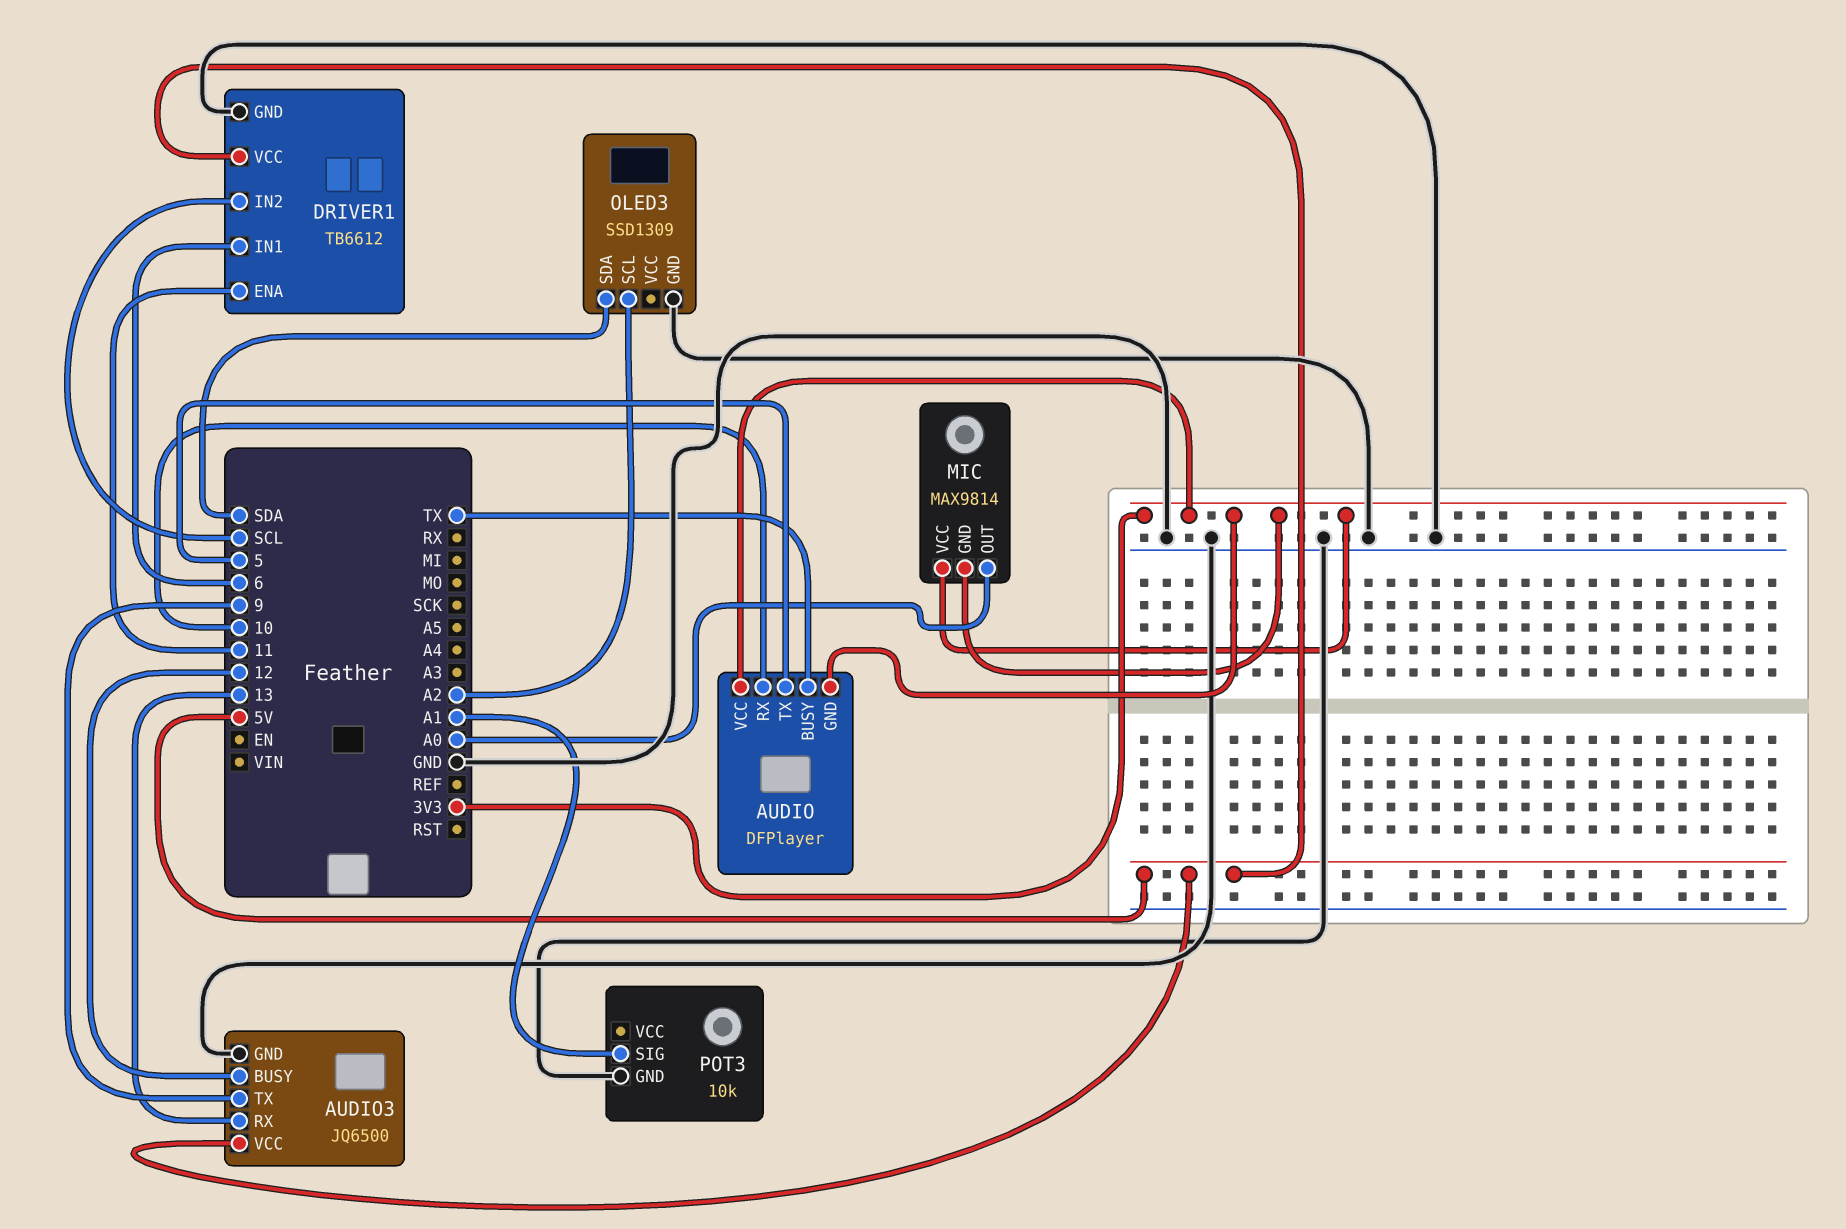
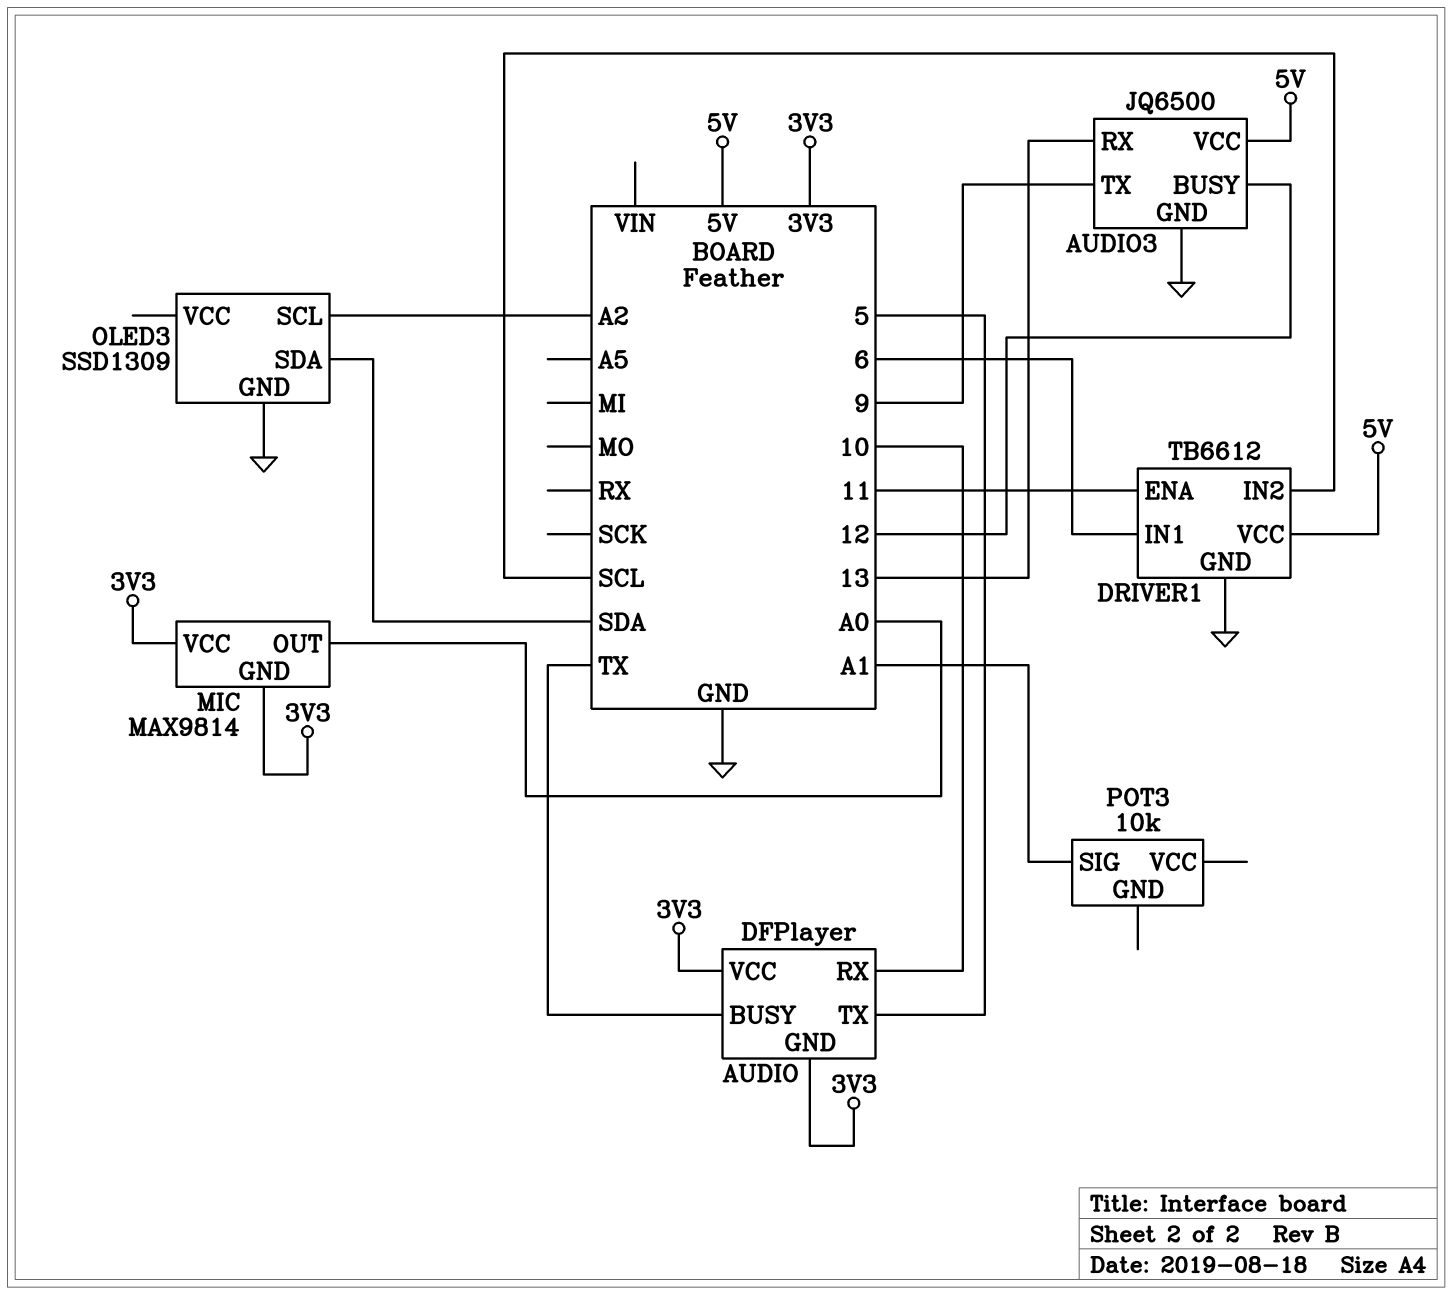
POT3 pin GND: GND -> none

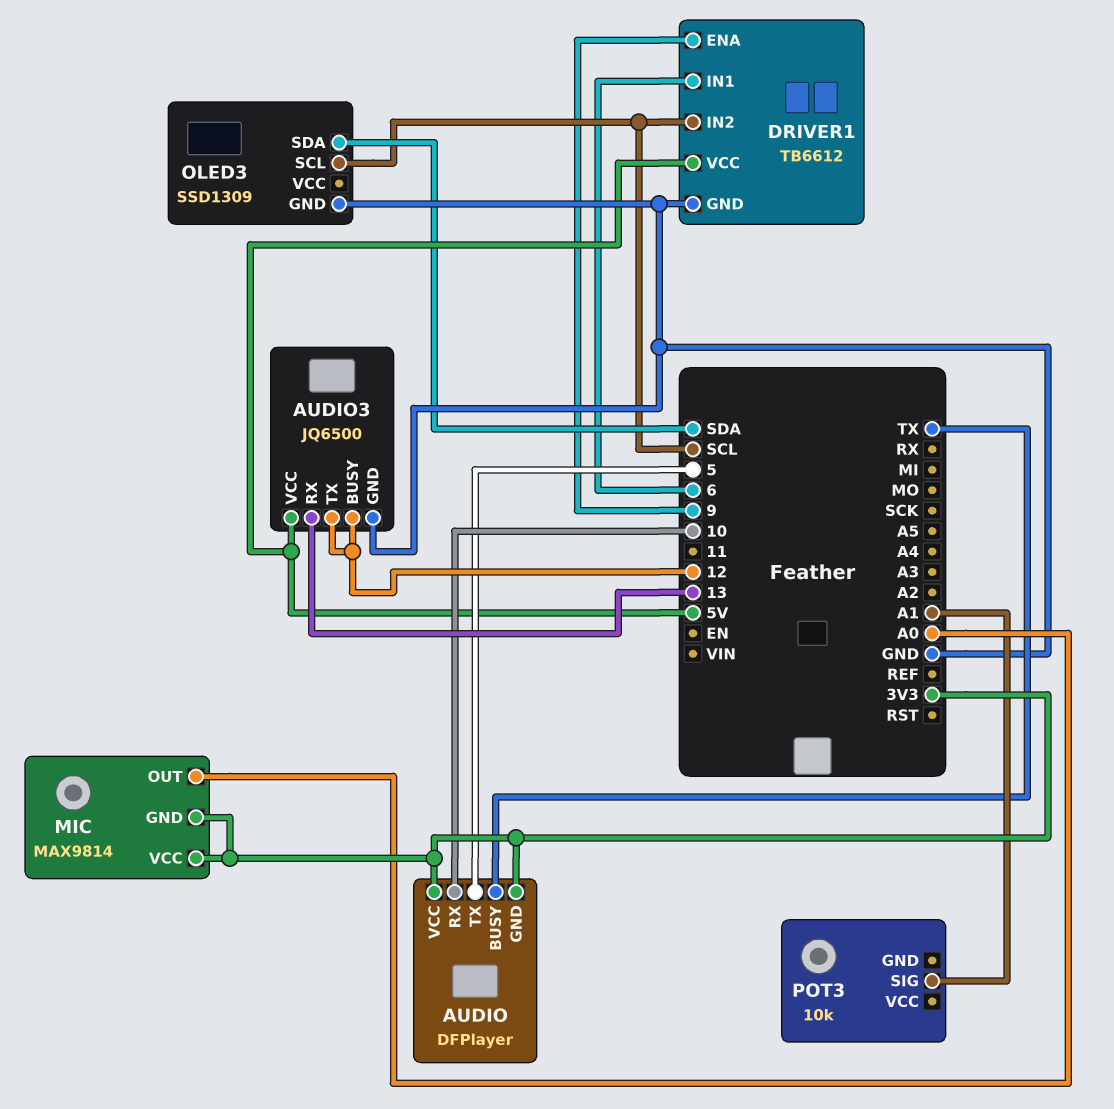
AUDIO3 pin TX: 9 -> 12
DRIVER1 pin ENA: 11 -> 9
OLED3 pin SCL: A2 -> SCL

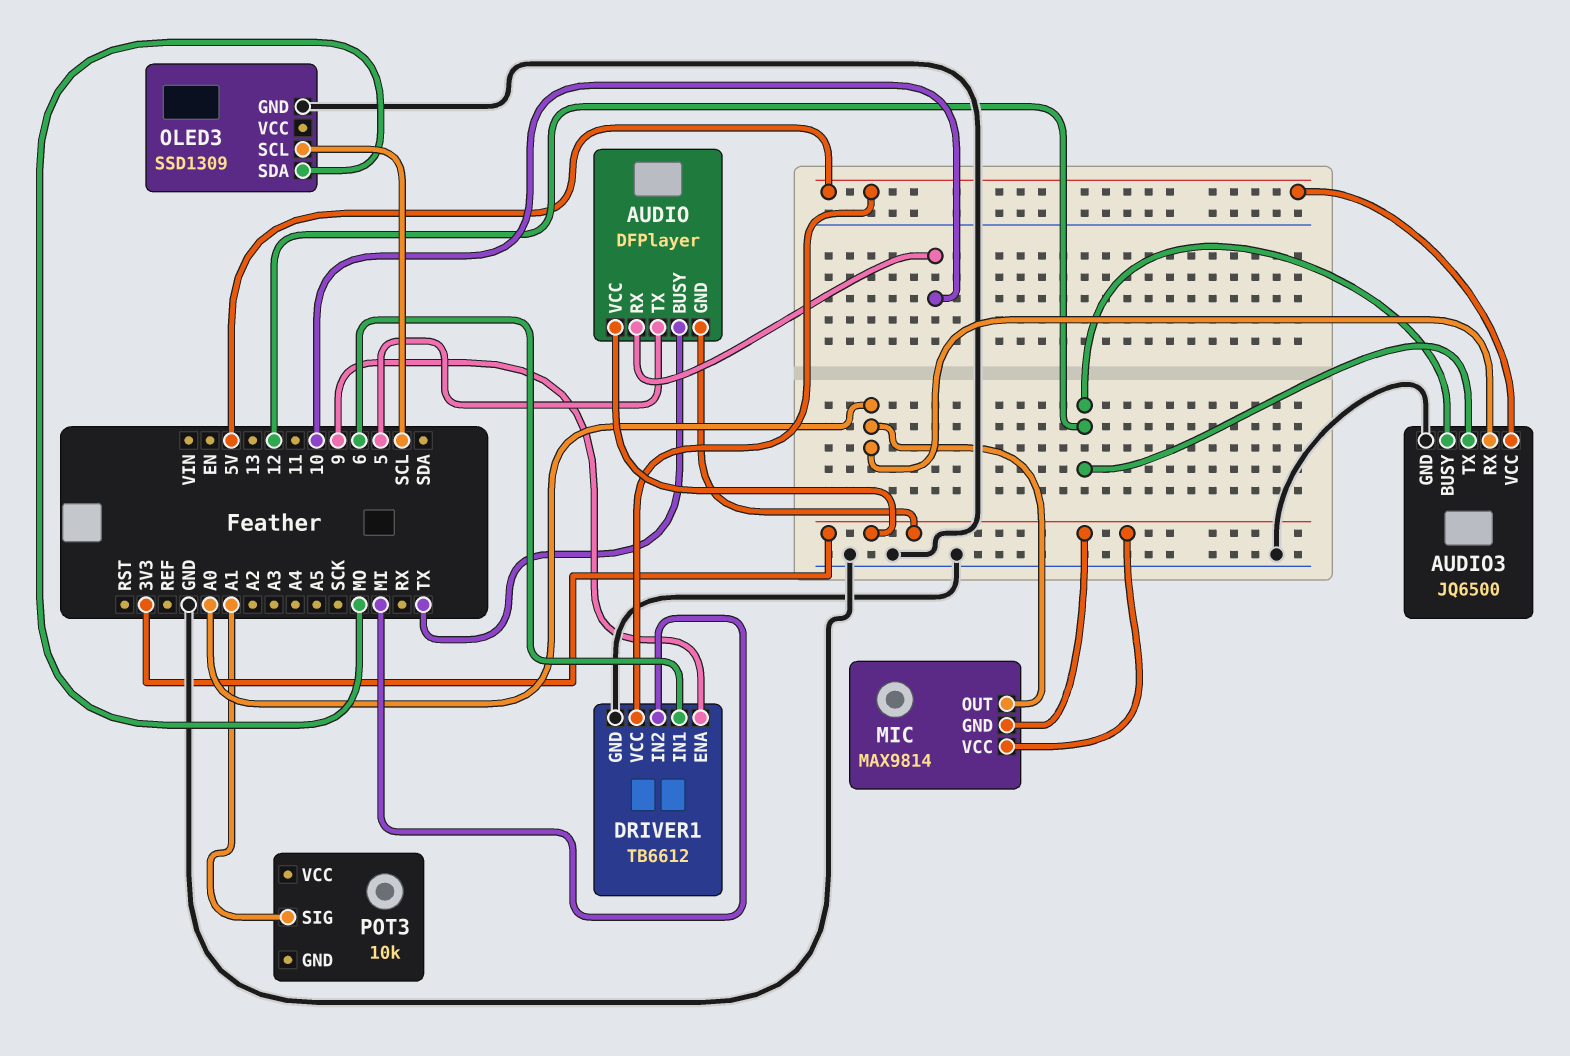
AUDIO3 pin RX: 13 -> A0
DRIVER1 pin IN2: SCL -> MI
OLED3 pin SDA: SDA -> MO

